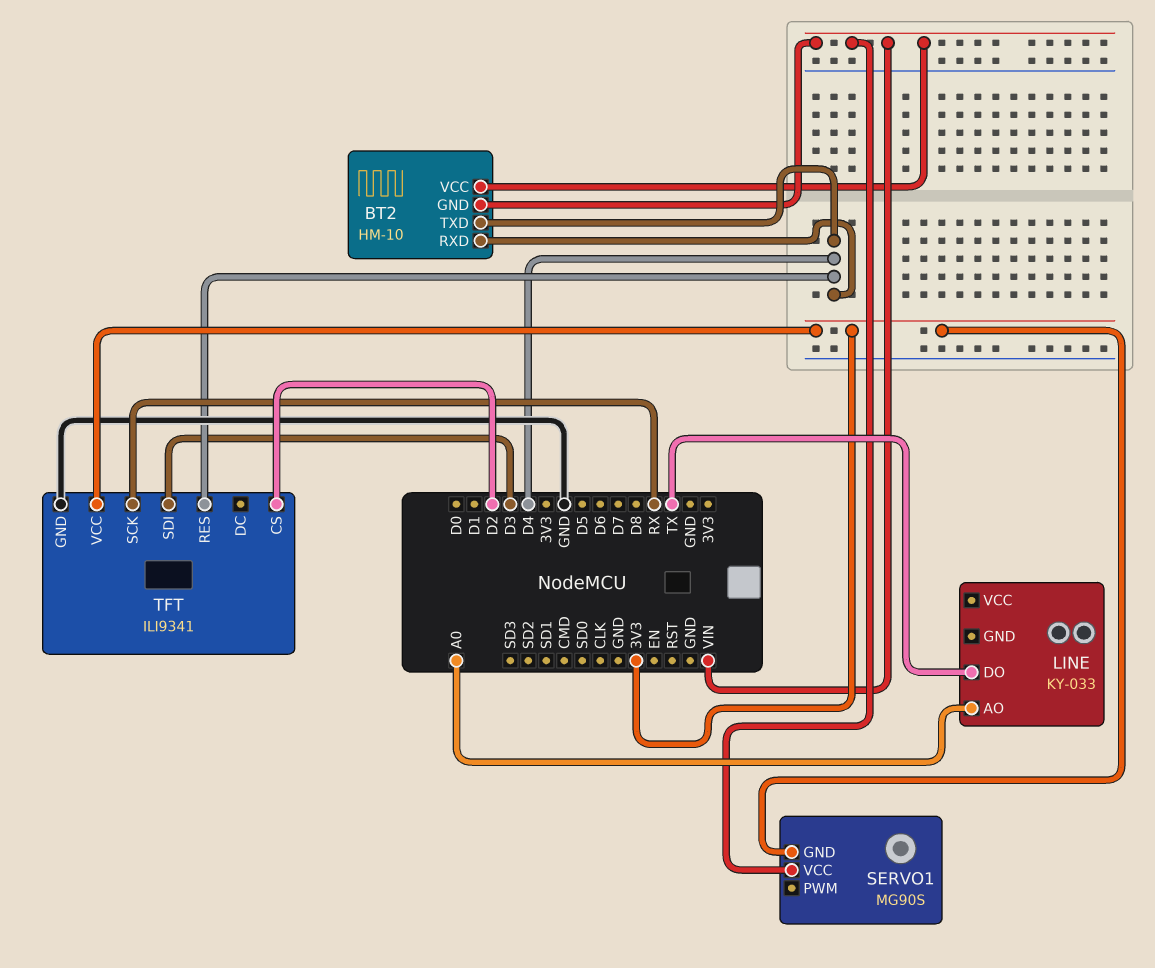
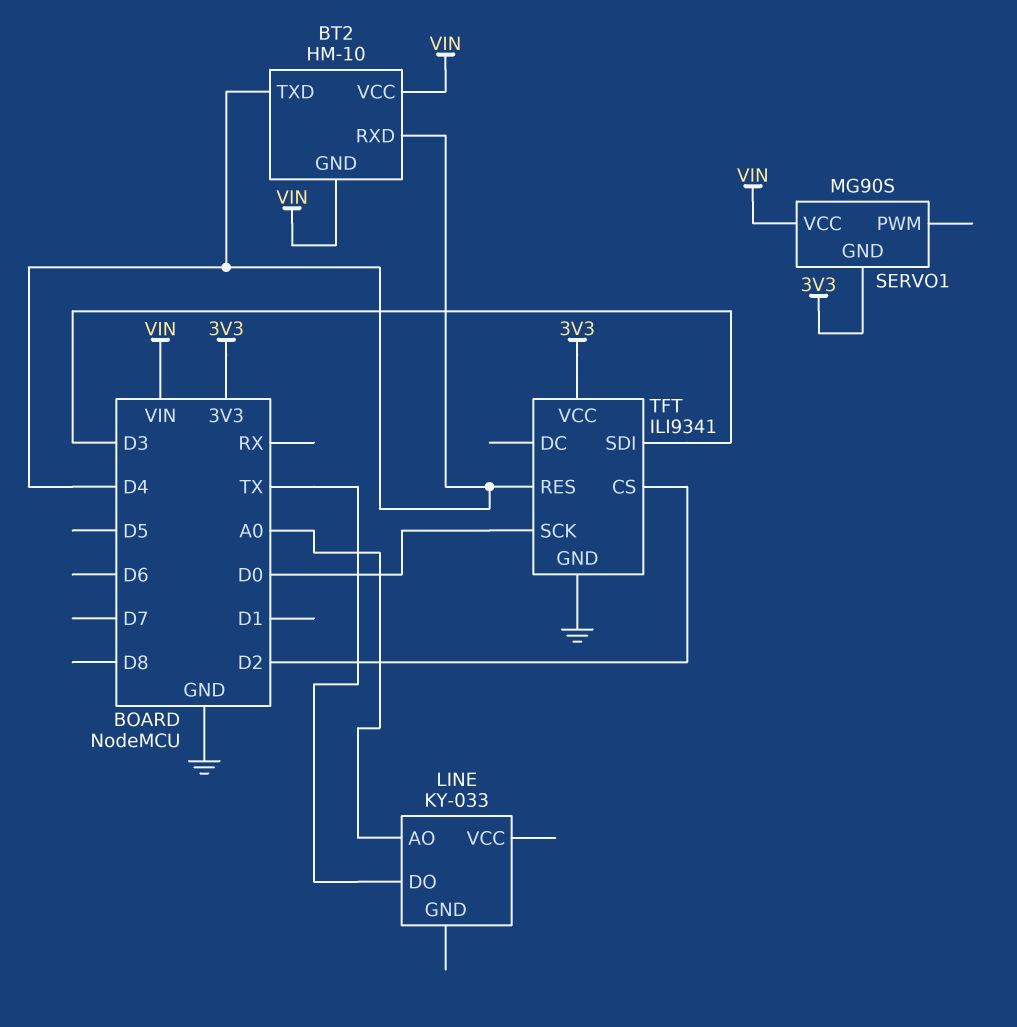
TFT pin SCK: RX -> D0

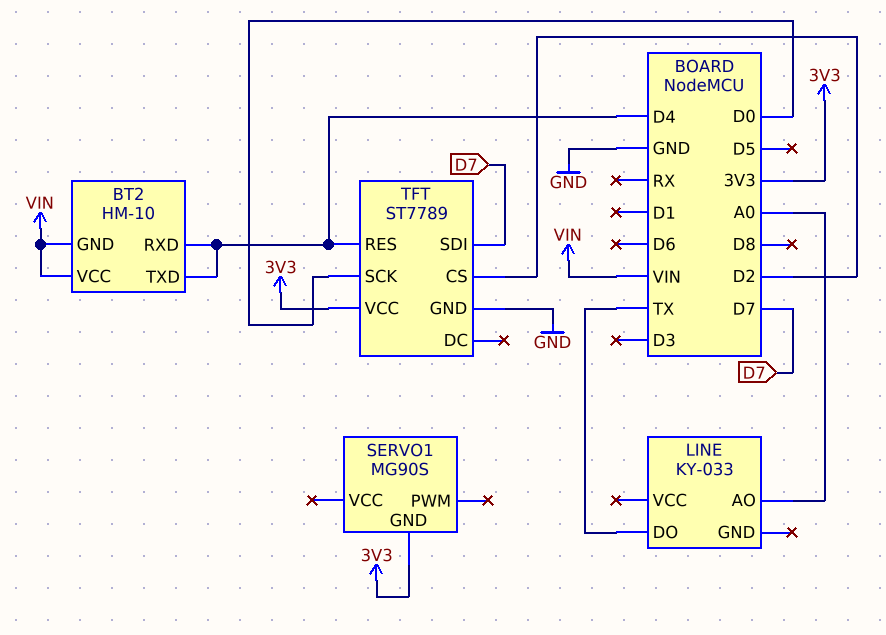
SERVO1 pin VCC: VIN -> none
TFT: ILI9341 -> ST7789
TFT pin SDI: D3 -> D7

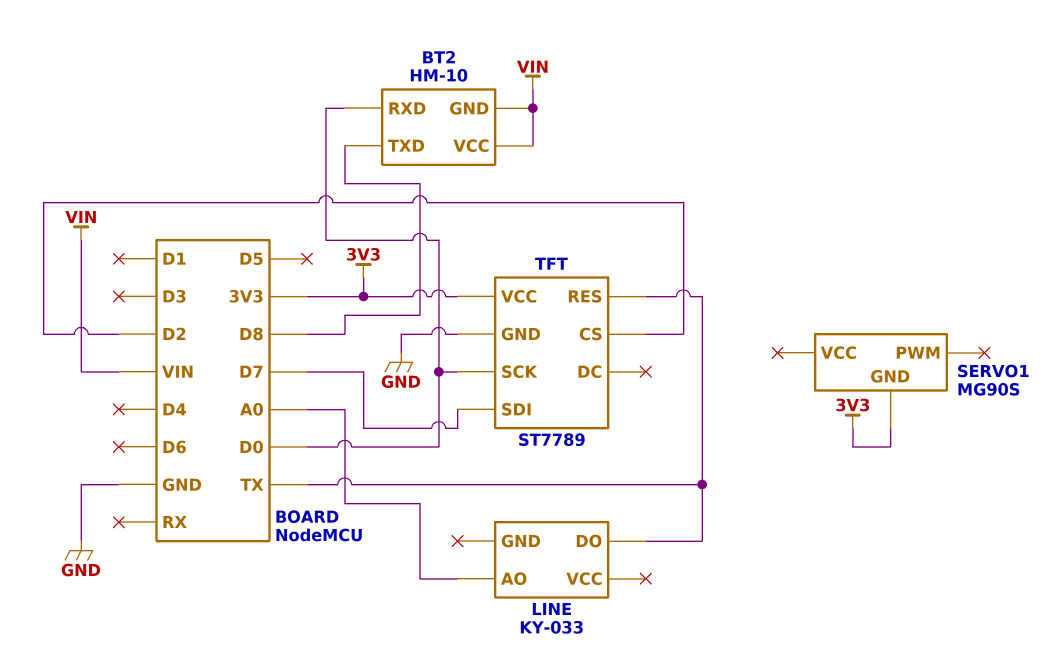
BT2 pin RXD: D4 -> D0
BT2 pin TXD: D4 -> D8
TFT pin RES: D4 -> TX

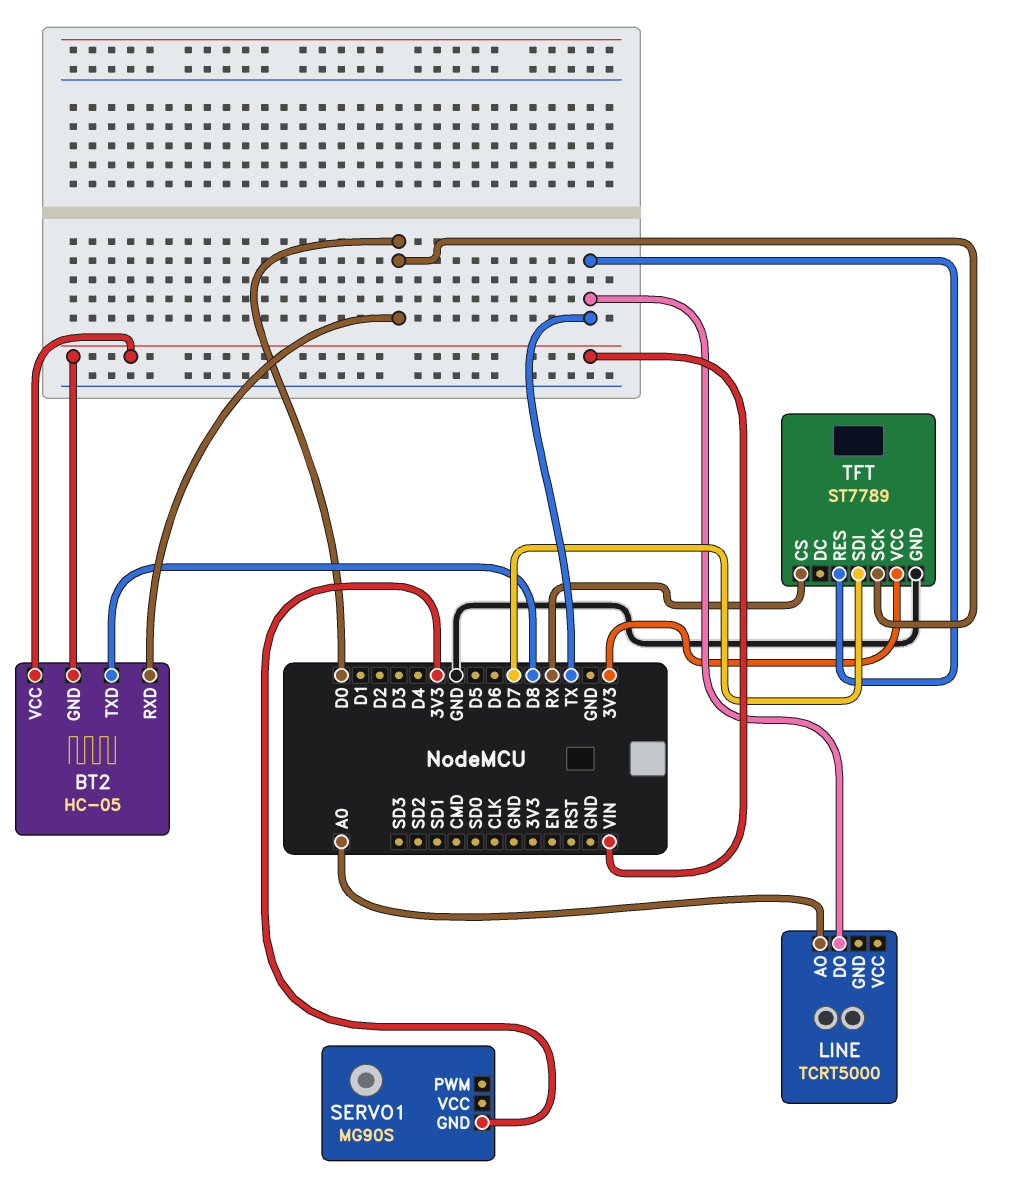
BT2: HM-10 -> HC-05
LINE: KY-033 -> TCRT5000
TFT pin CS: D2 -> RX

